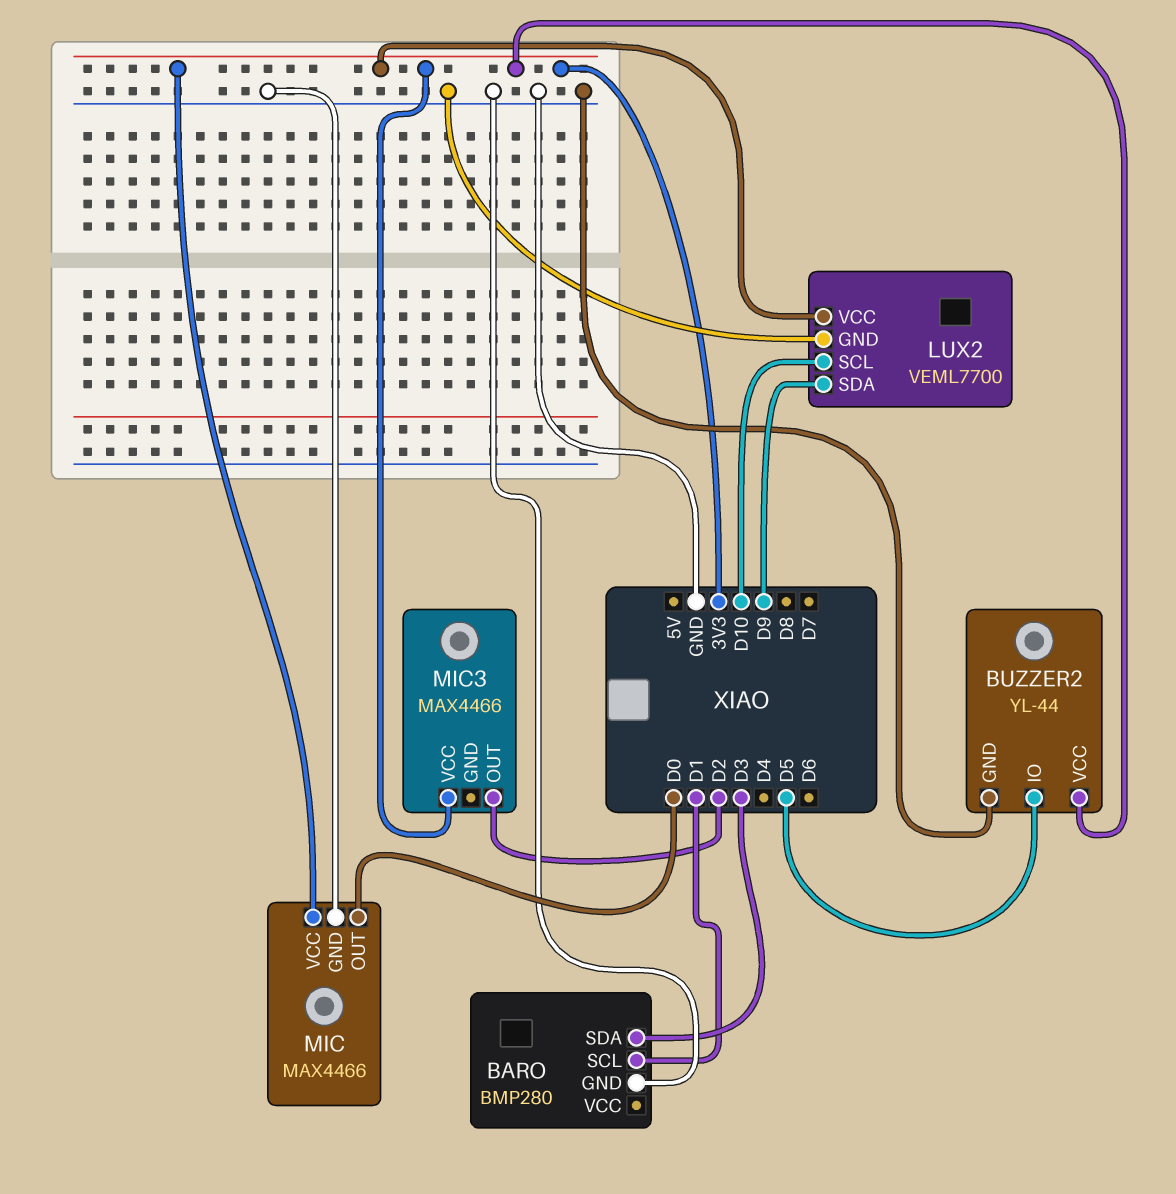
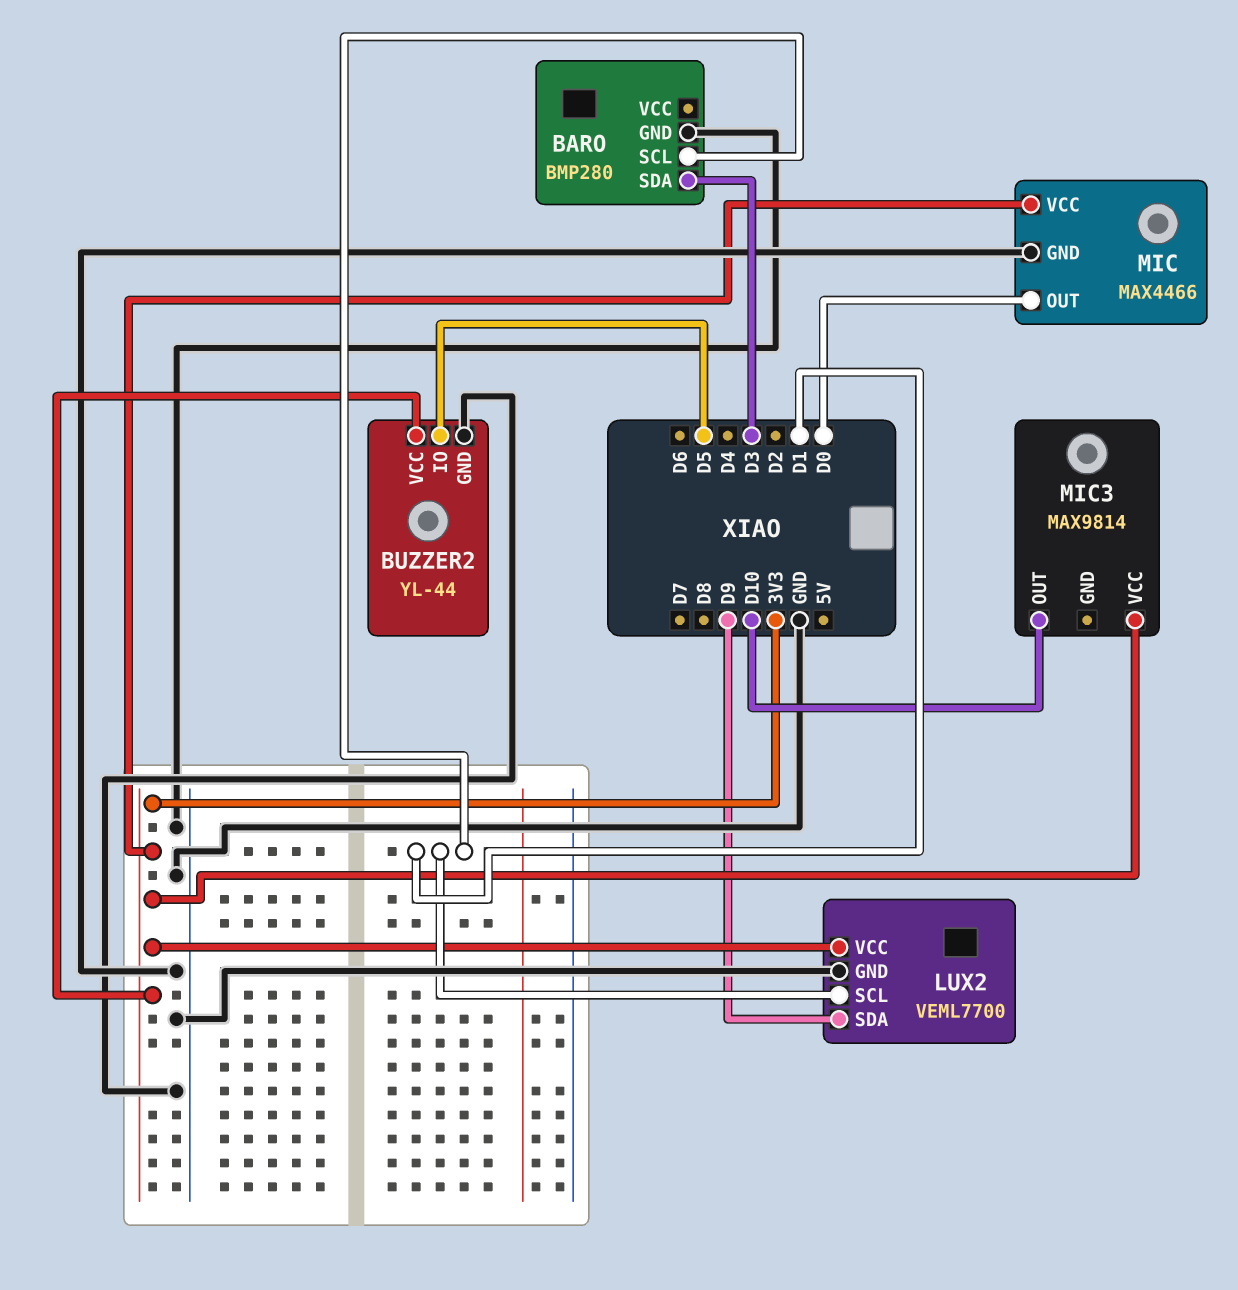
LUX2 pin SCL: D10 -> D1
MIC3: MAX4466 -> MAX9814
MIC3 pin OUT: D2 -> D10

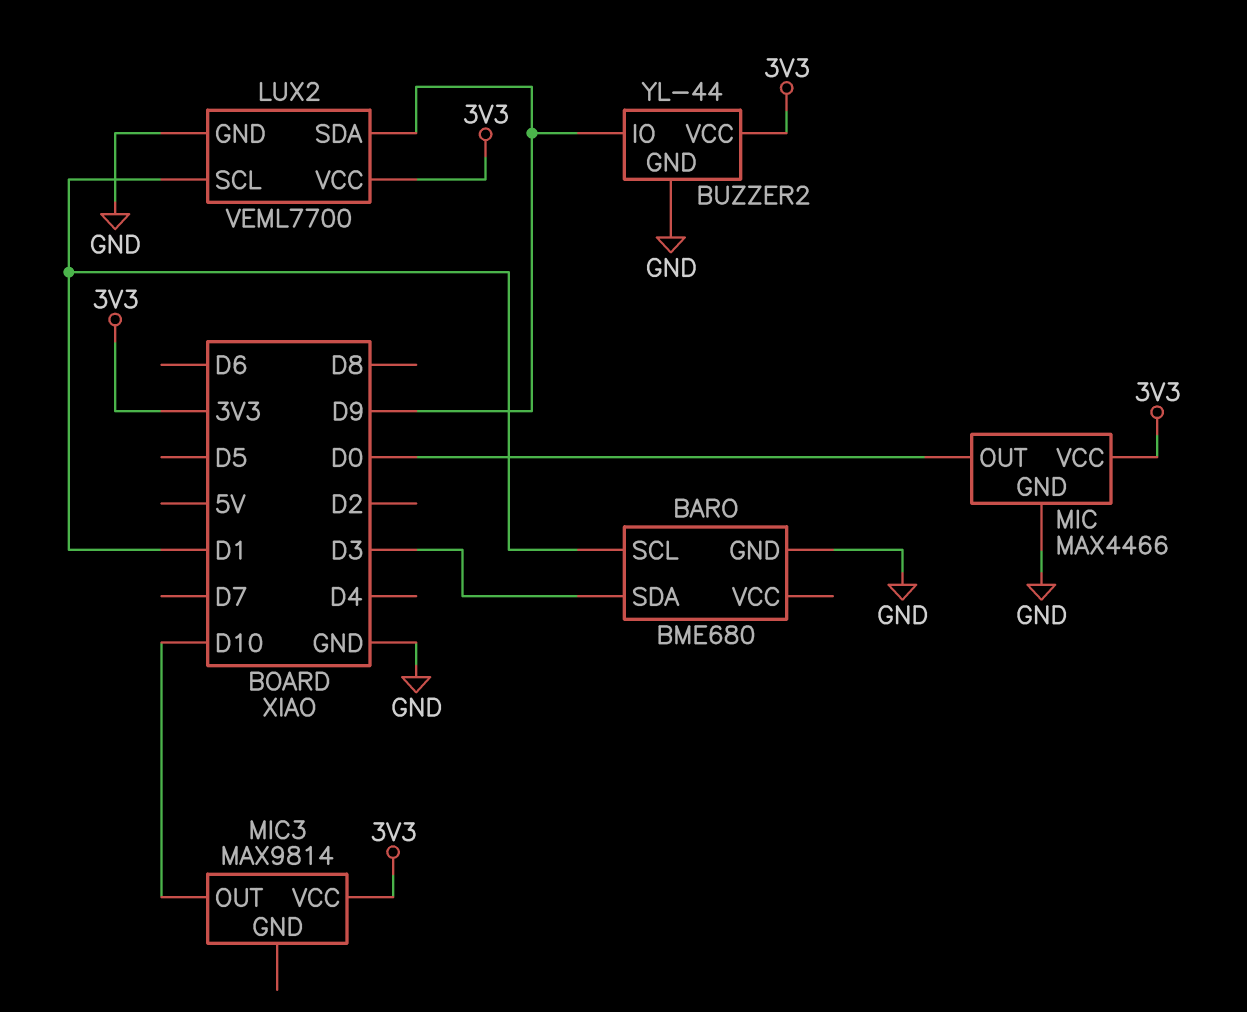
BARO: BMP280 -> BME680
BUZZER2 pin IO: D5 -> D9

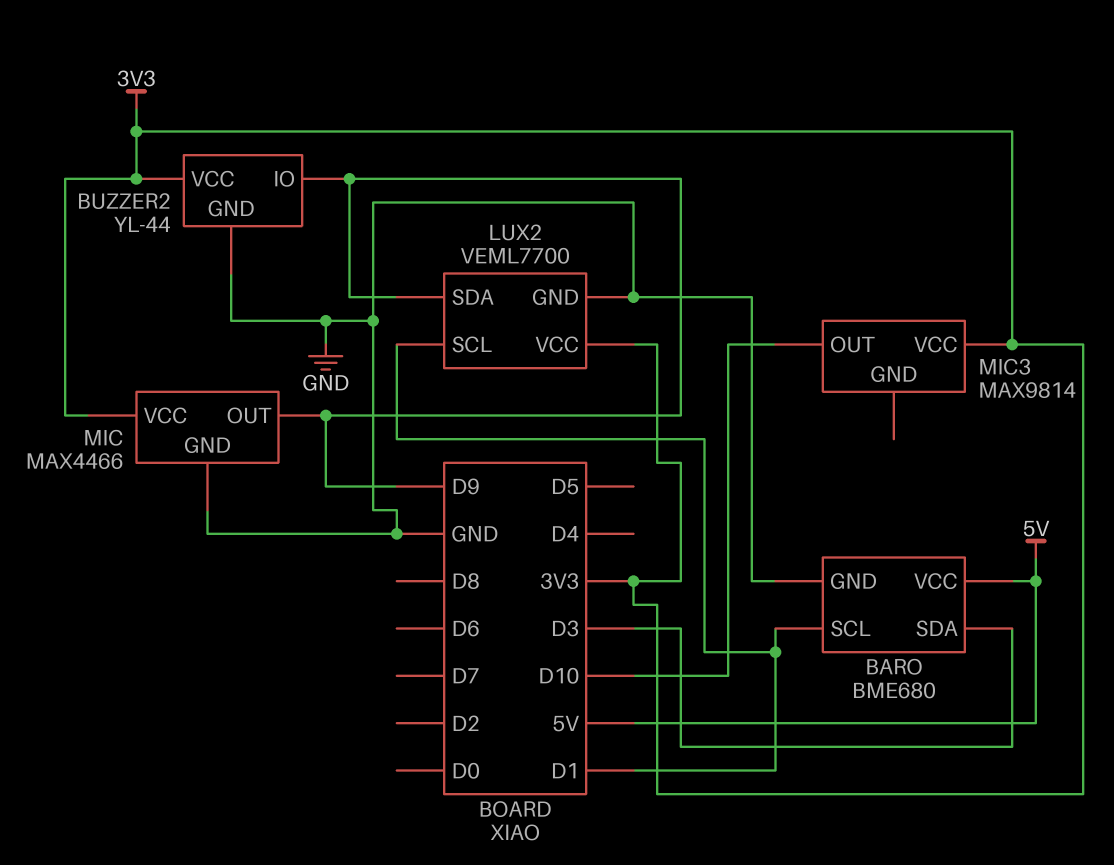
BARO pin VCC: none -> 5V
MIC pin OUT: D0 -> D9

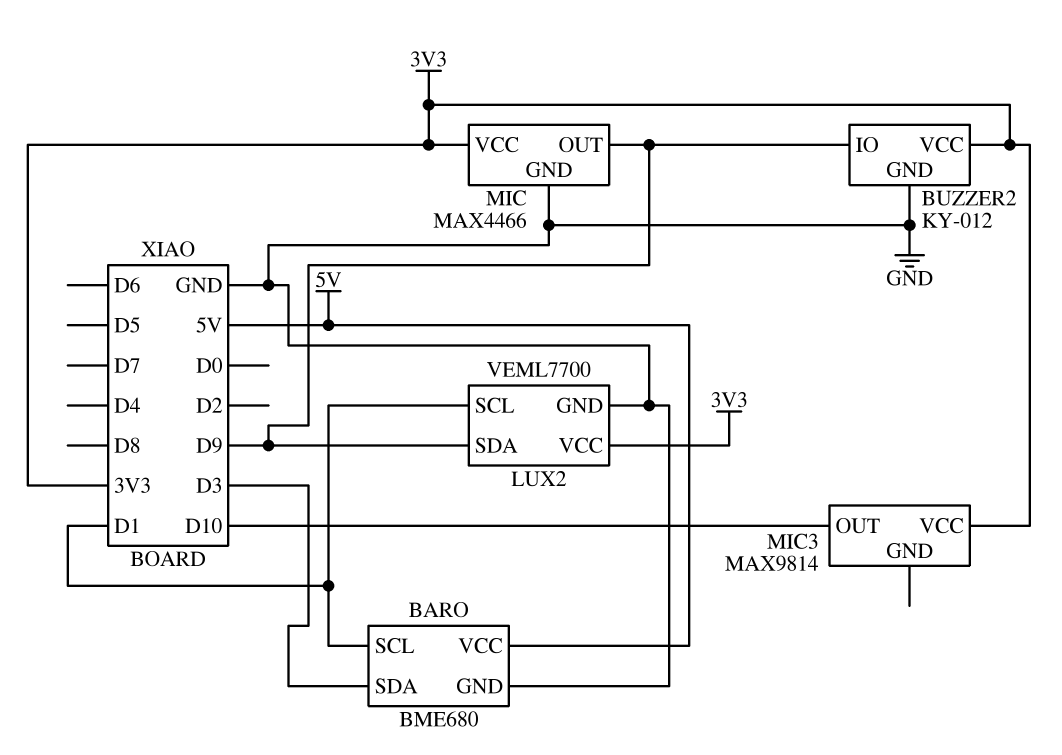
BUZZER2: YL-44 -> KY-012

